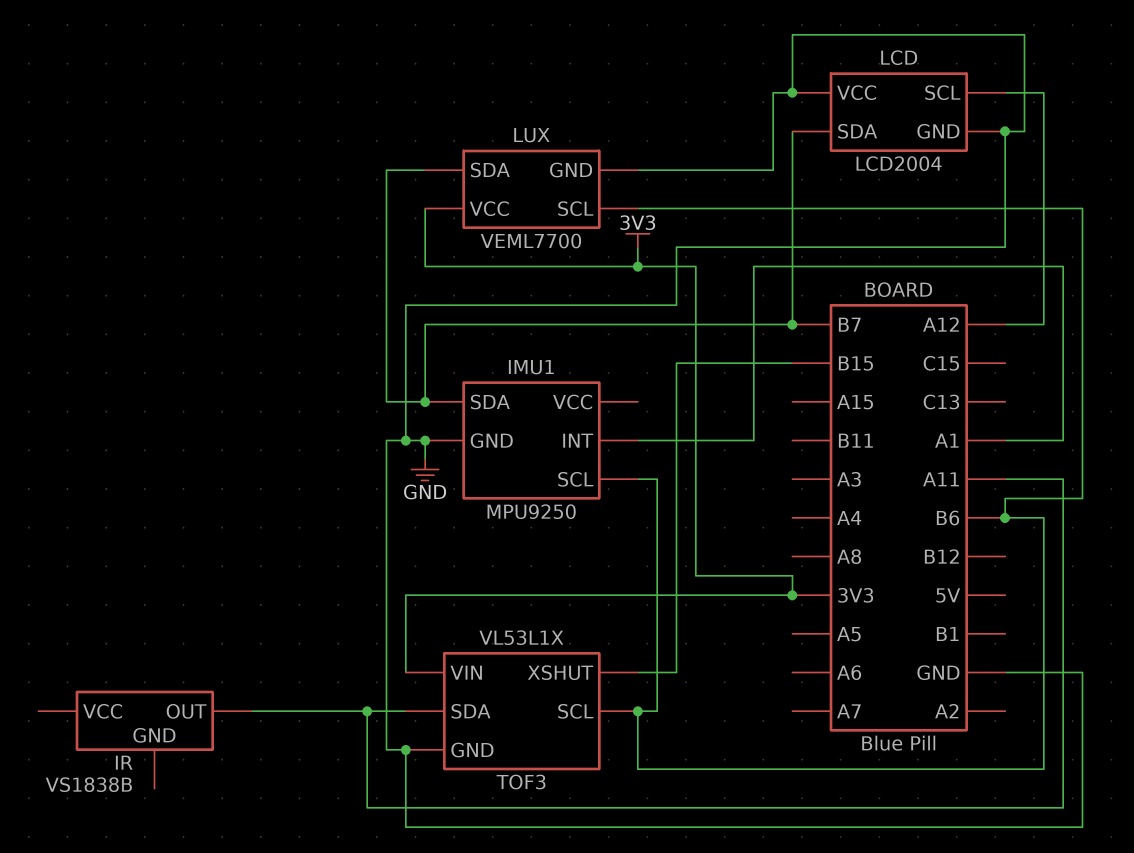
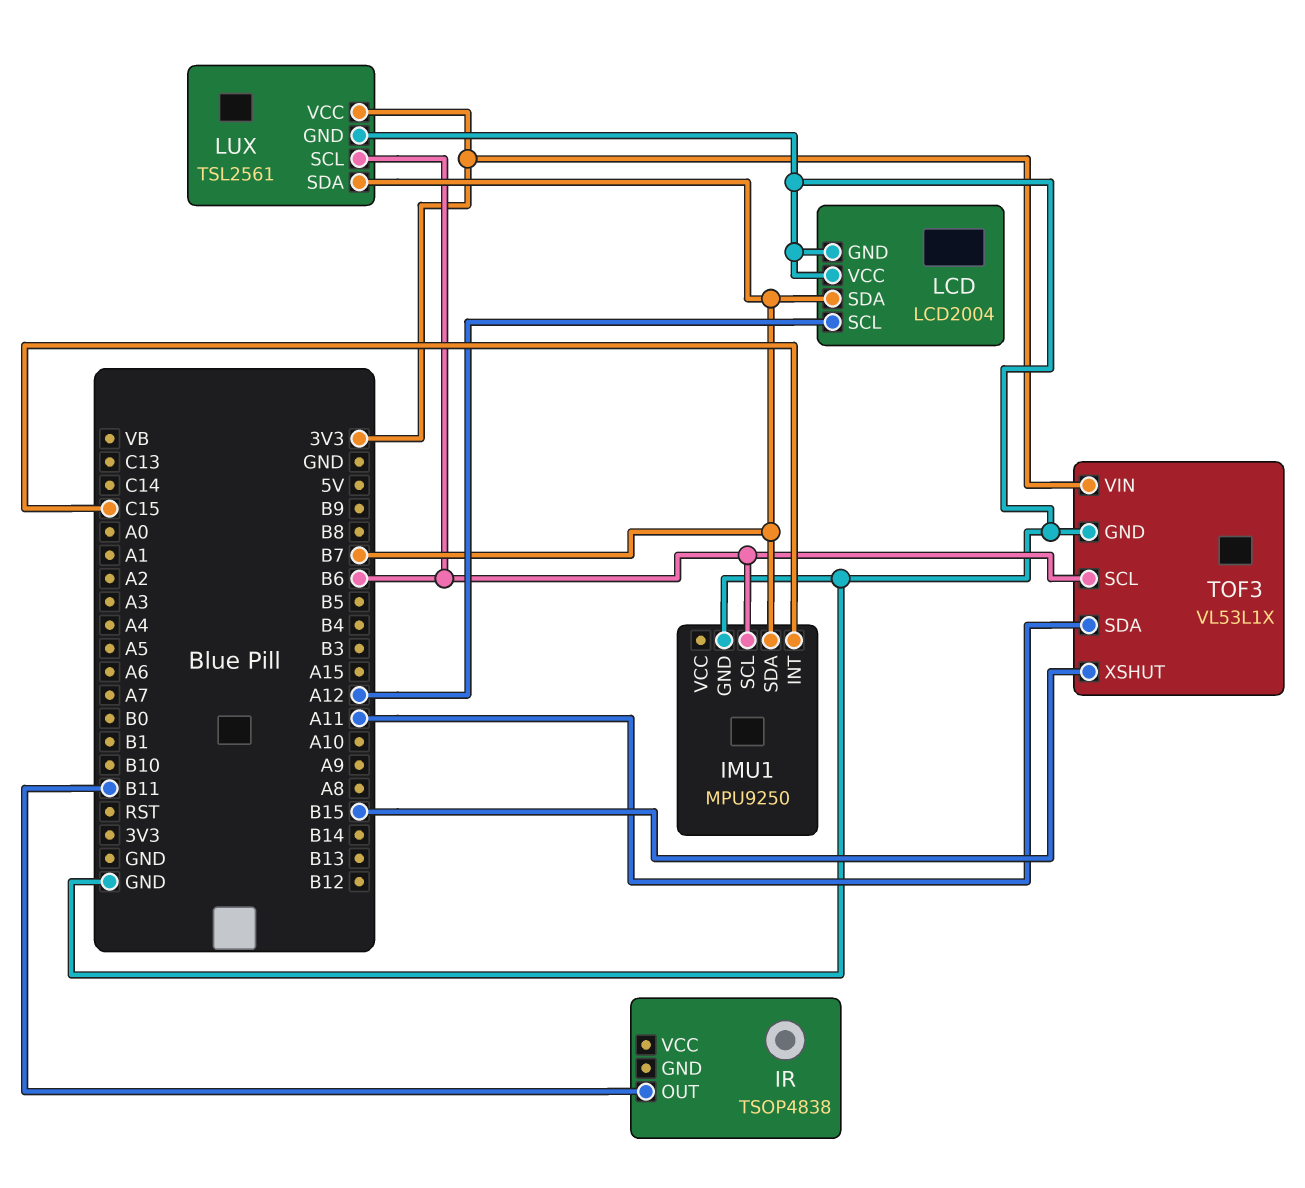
IMU1 pin INT: A1 -> C15
IR: VS1838B -> TSOP4838
IR pin OUT: A11 -> B11
LUX: VEML7700 -> TSL2561

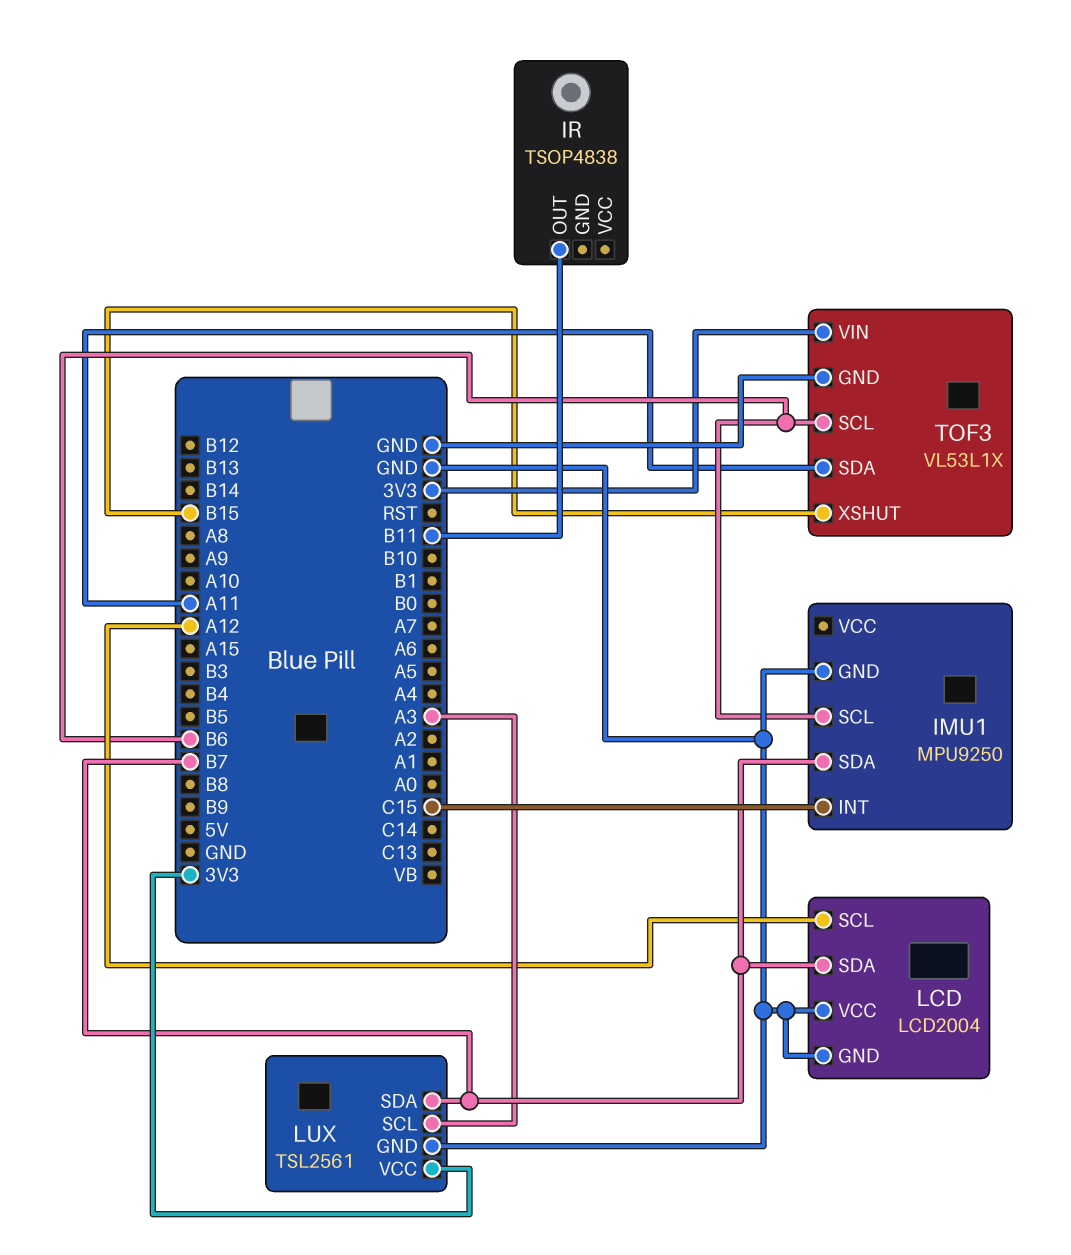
LUX pin SCL: B6 -> A3

